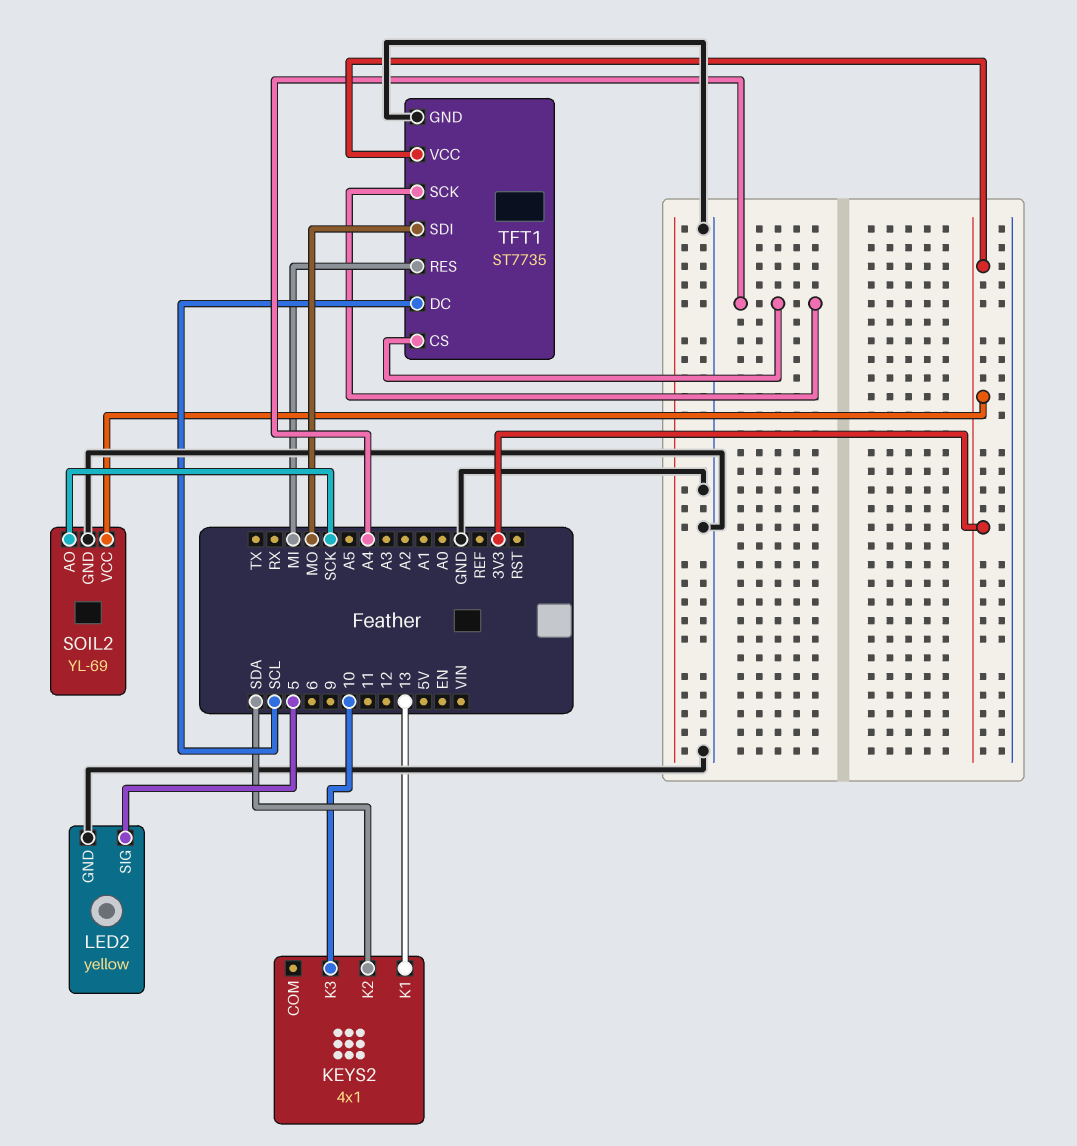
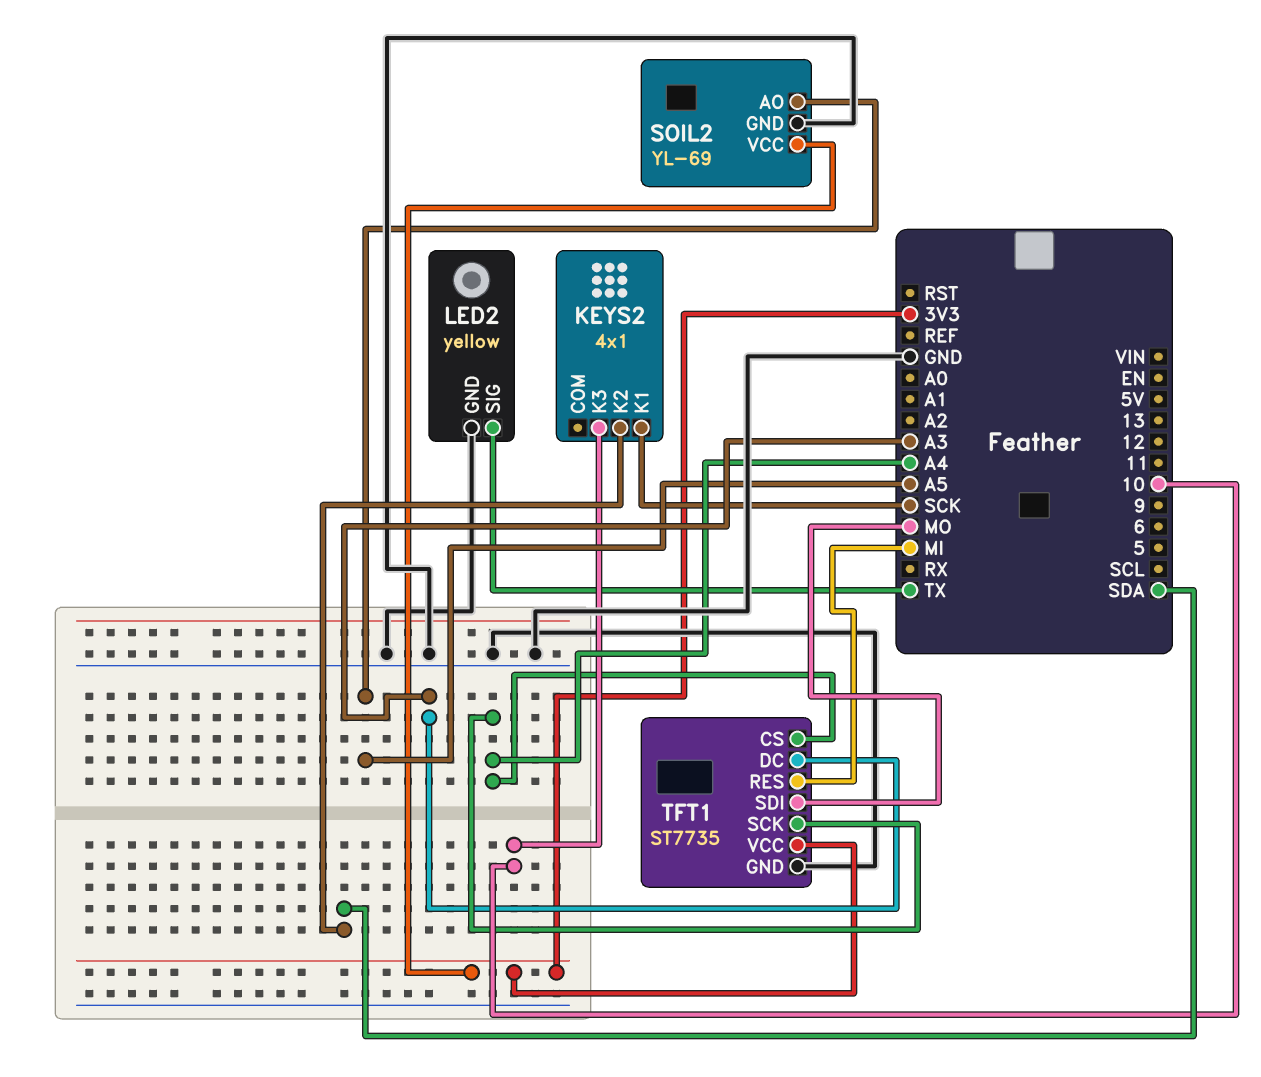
KEYS2 pin K1: 13 -> SCK
LED2 pin SIG: 5 -> TX
SOIL2 pin AO: SCK -> A5
TFT1 pin DC: SCL -> A3

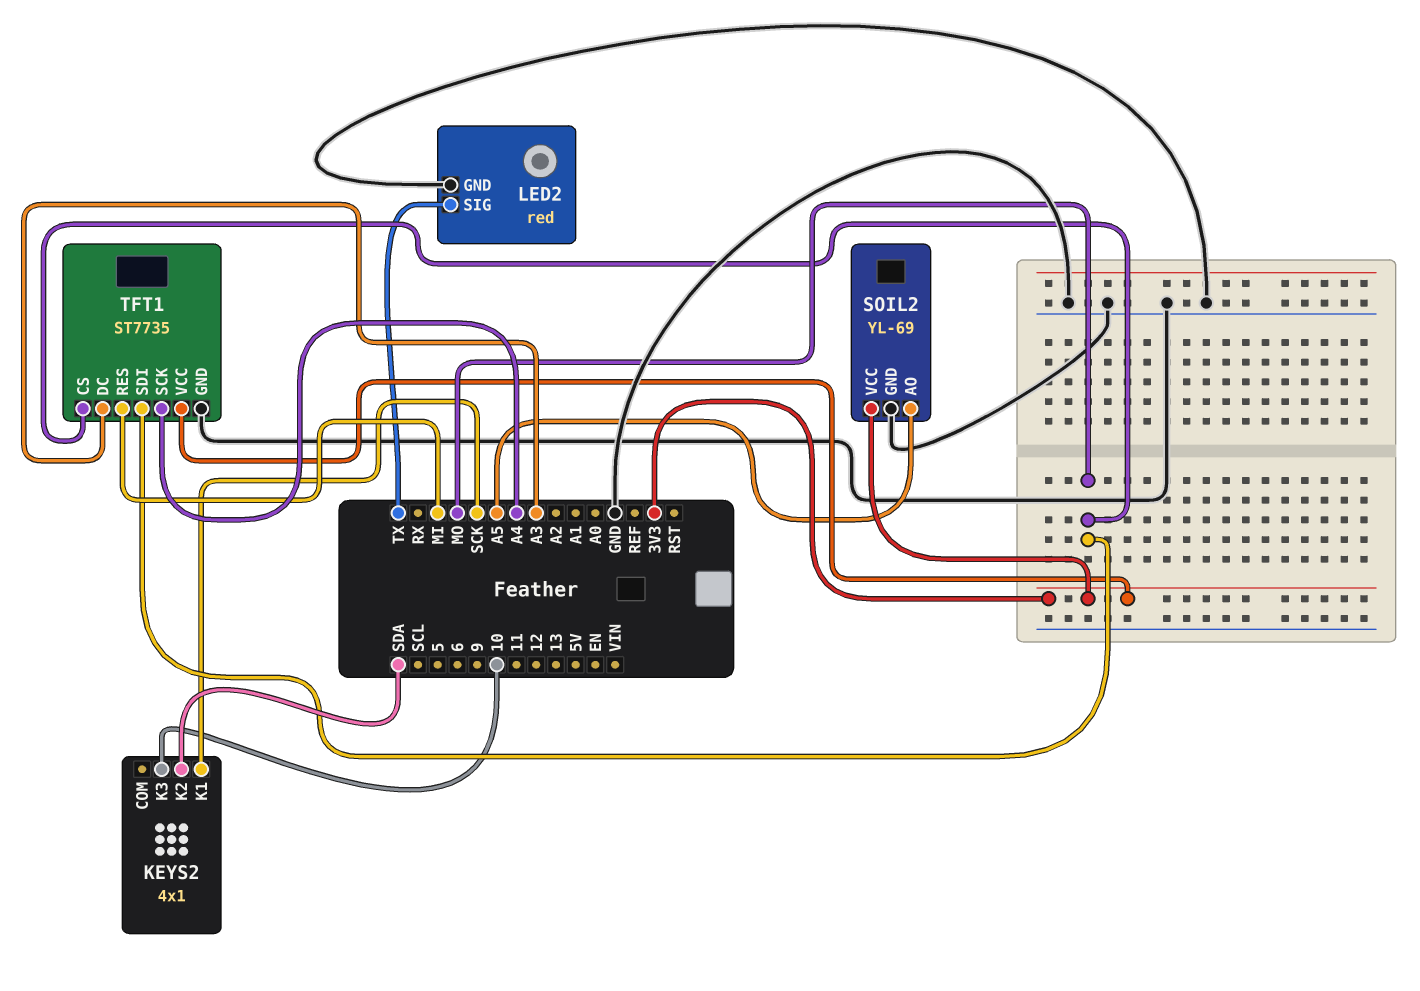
LED2: yellow -> red
TFT1 pin CS: A4 -> MO

